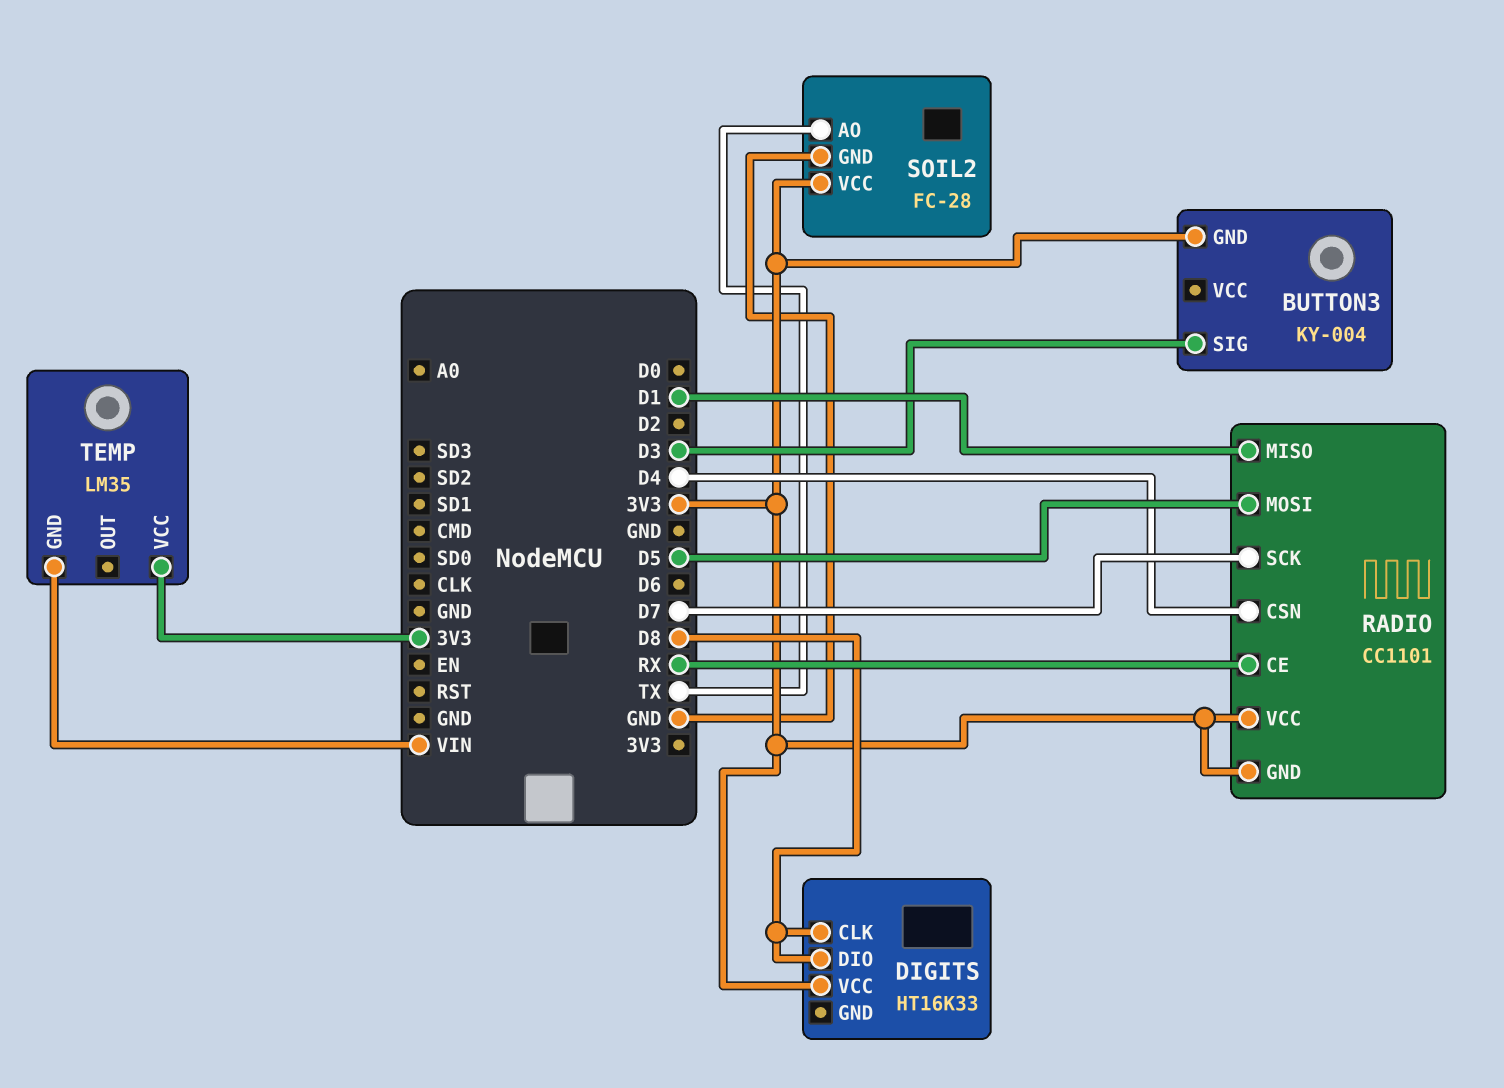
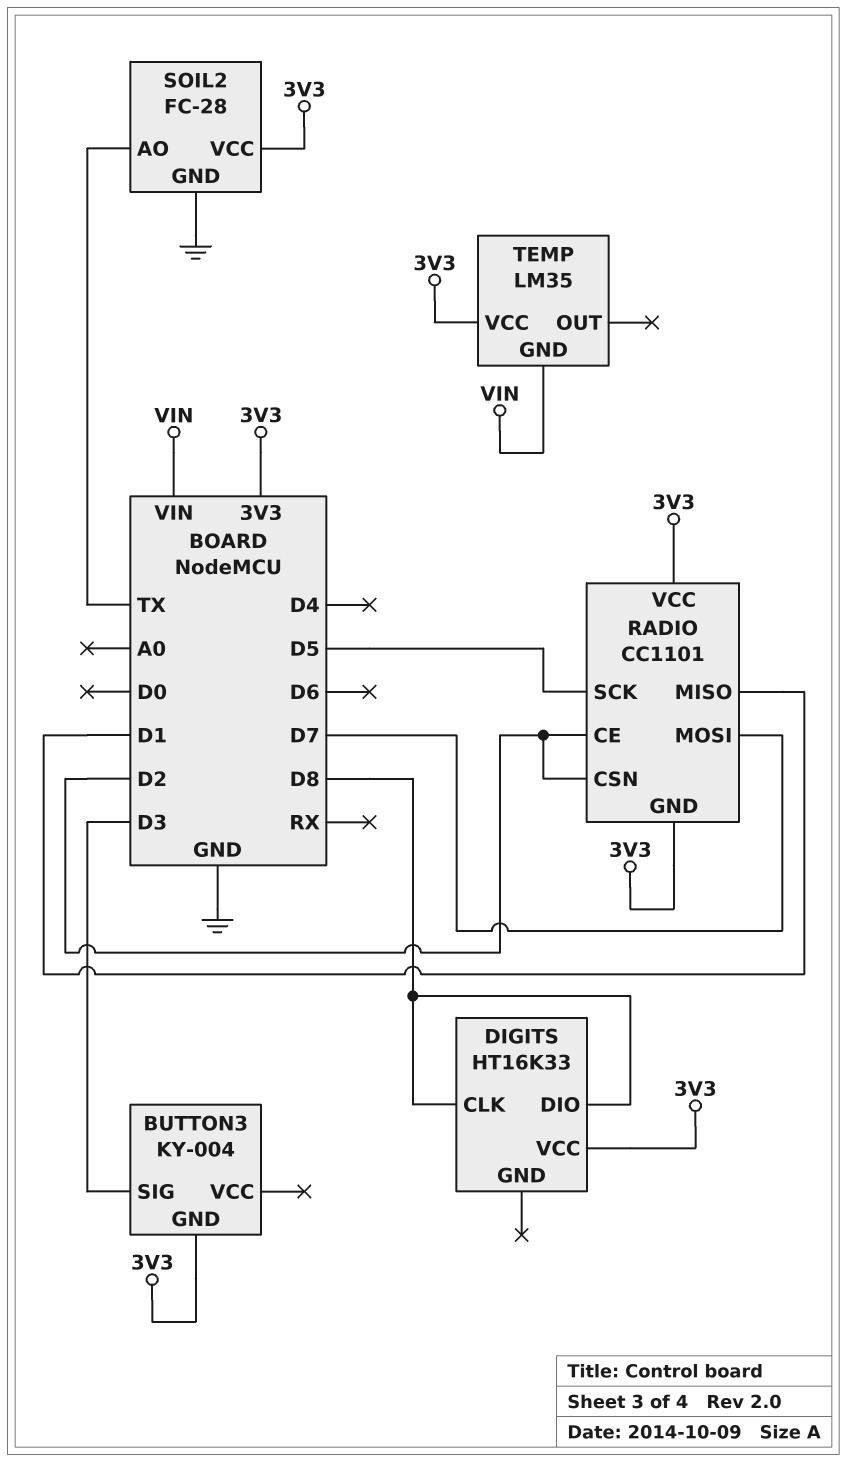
RADIO pin CE: RX -> D2
RADIO pin CSN: D4 -> D2
RADIO pin MOSI: D5 -> D7
RADIO pin SCK: D7 -> D5

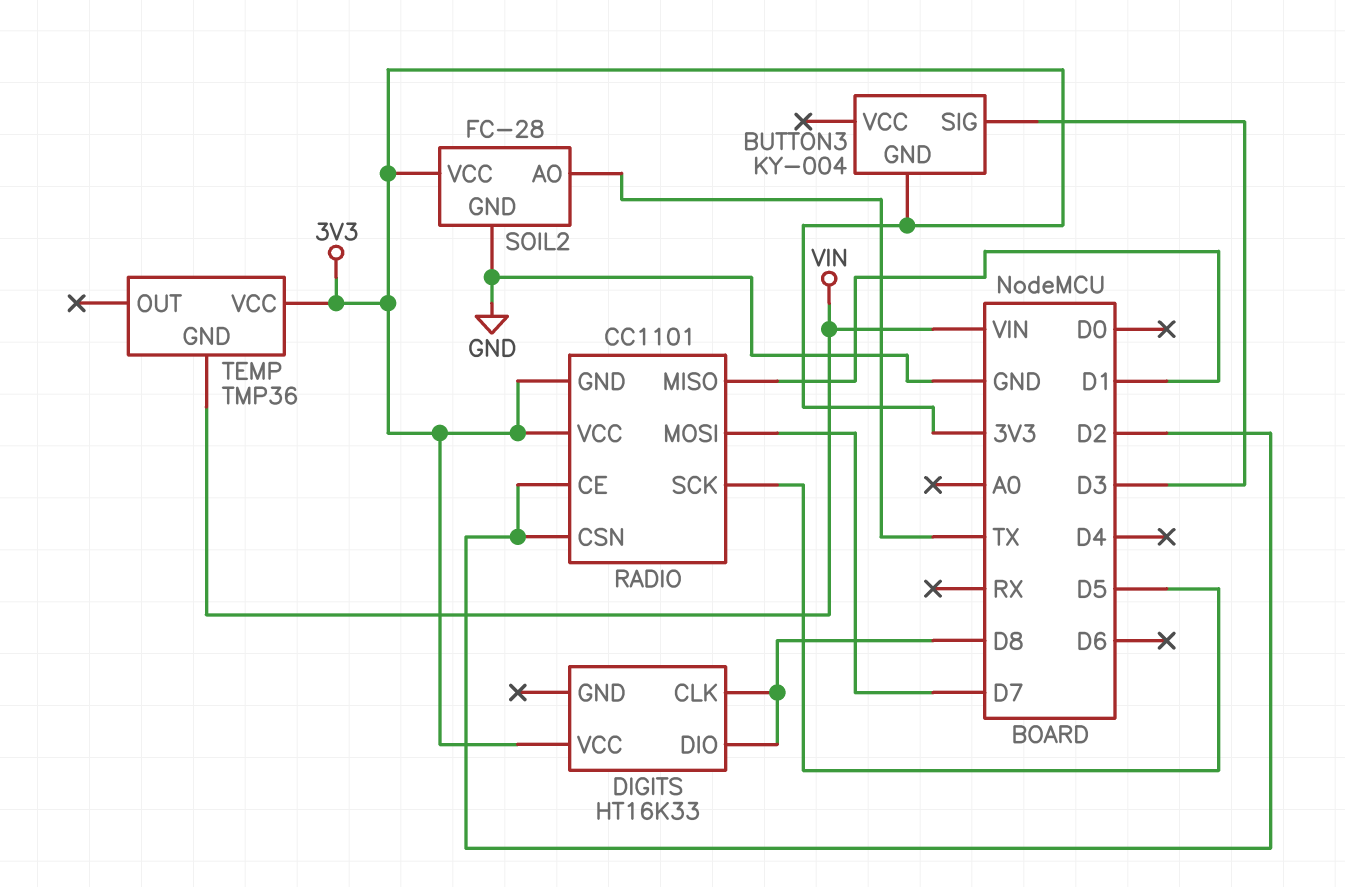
TEMP: LM35 -> TMP36

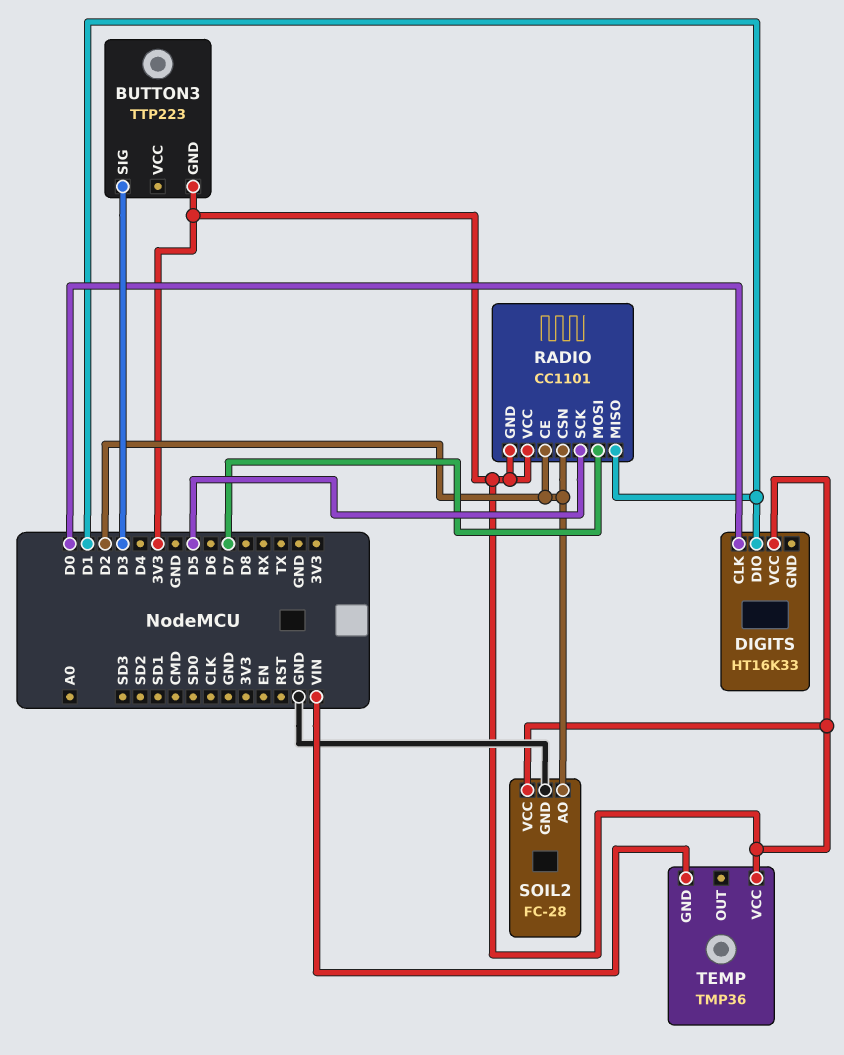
BUTTON3: KY-004 -> TTP223
DIGITS pin CLK: D8 -> D0
DIGITS pin DIO: D8 -> D1
SOIL2 pin AO: TX -> D2

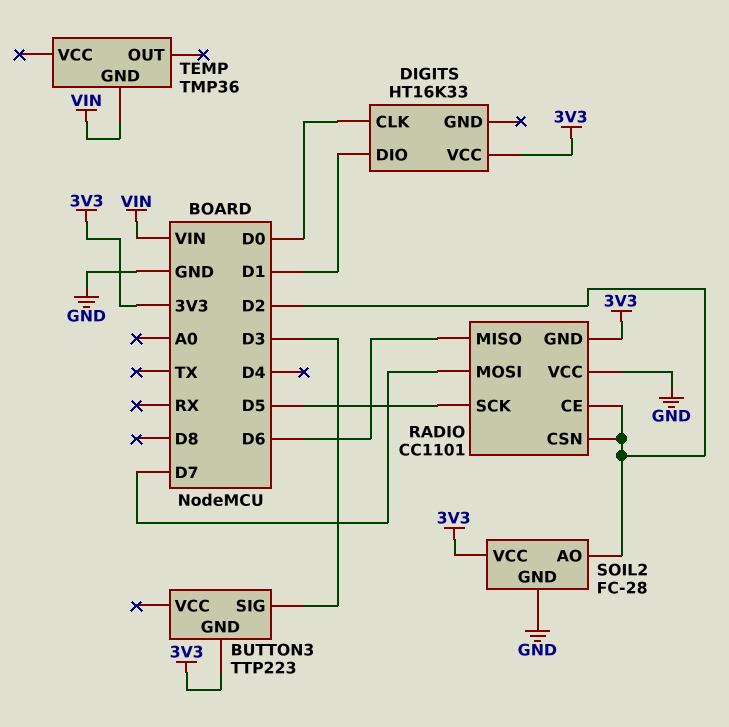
RADIO pin MISO: D1 -> D6
RADIO pin VCC: 3V3 -> GND
TEMP pin VCC: 3V3 -> none

